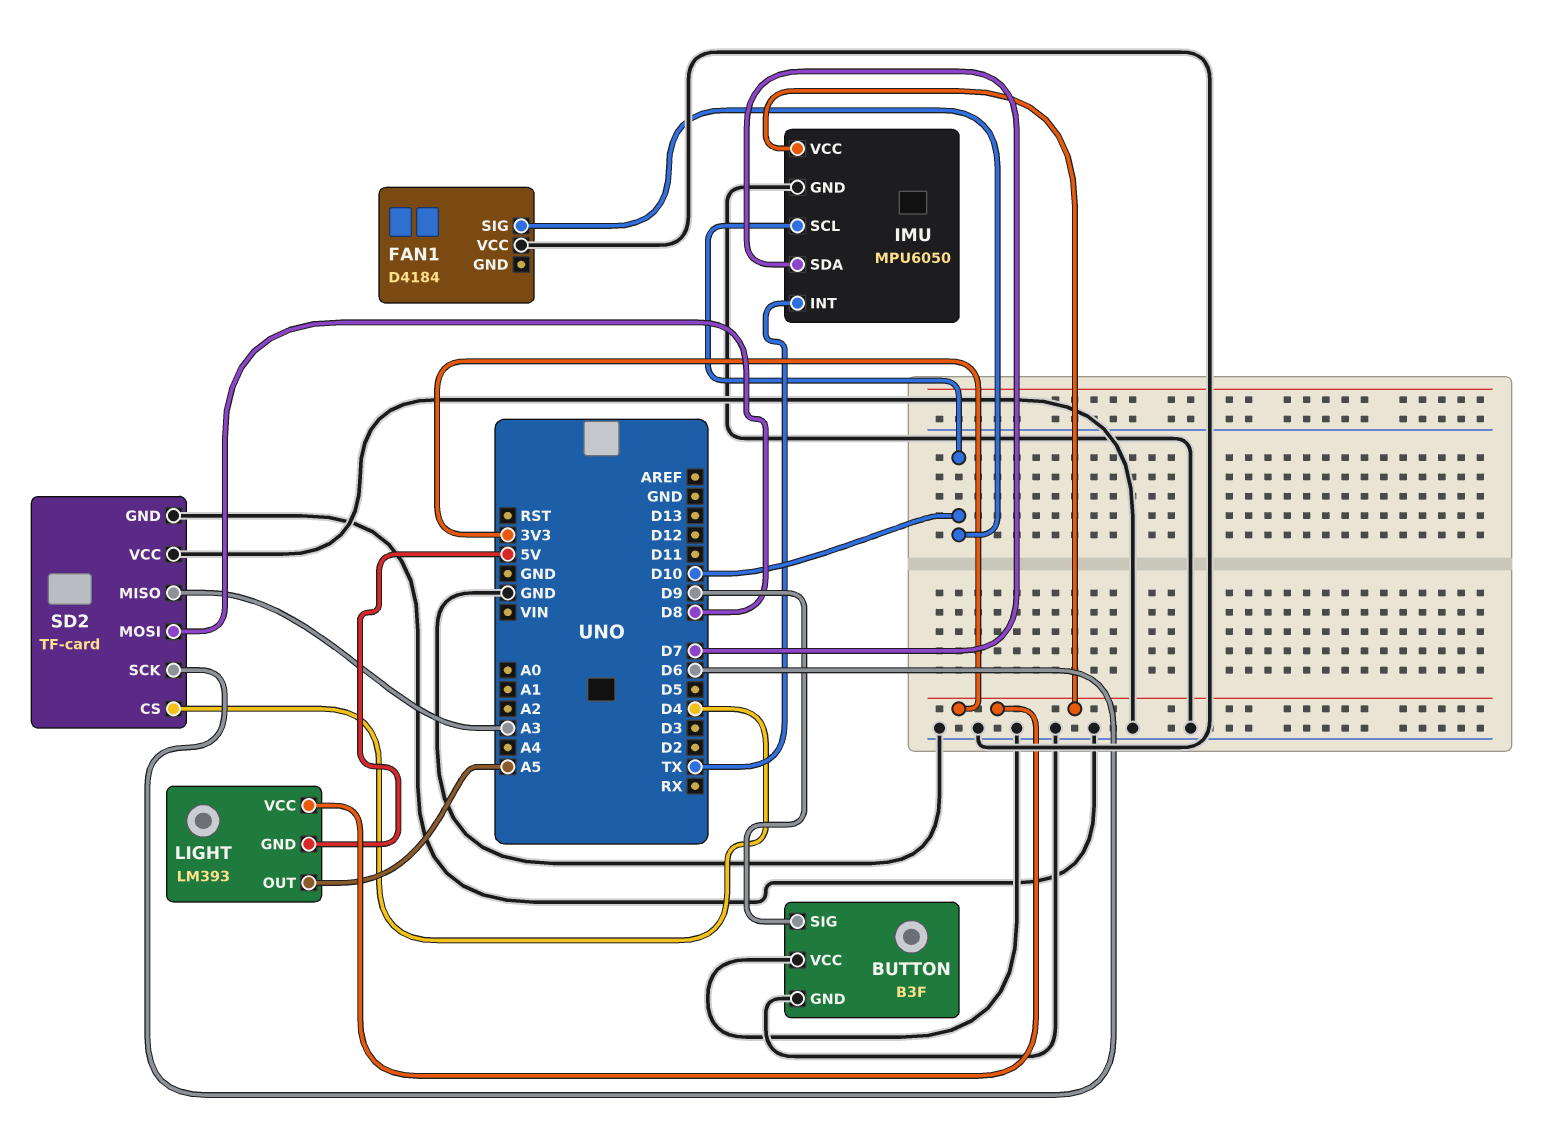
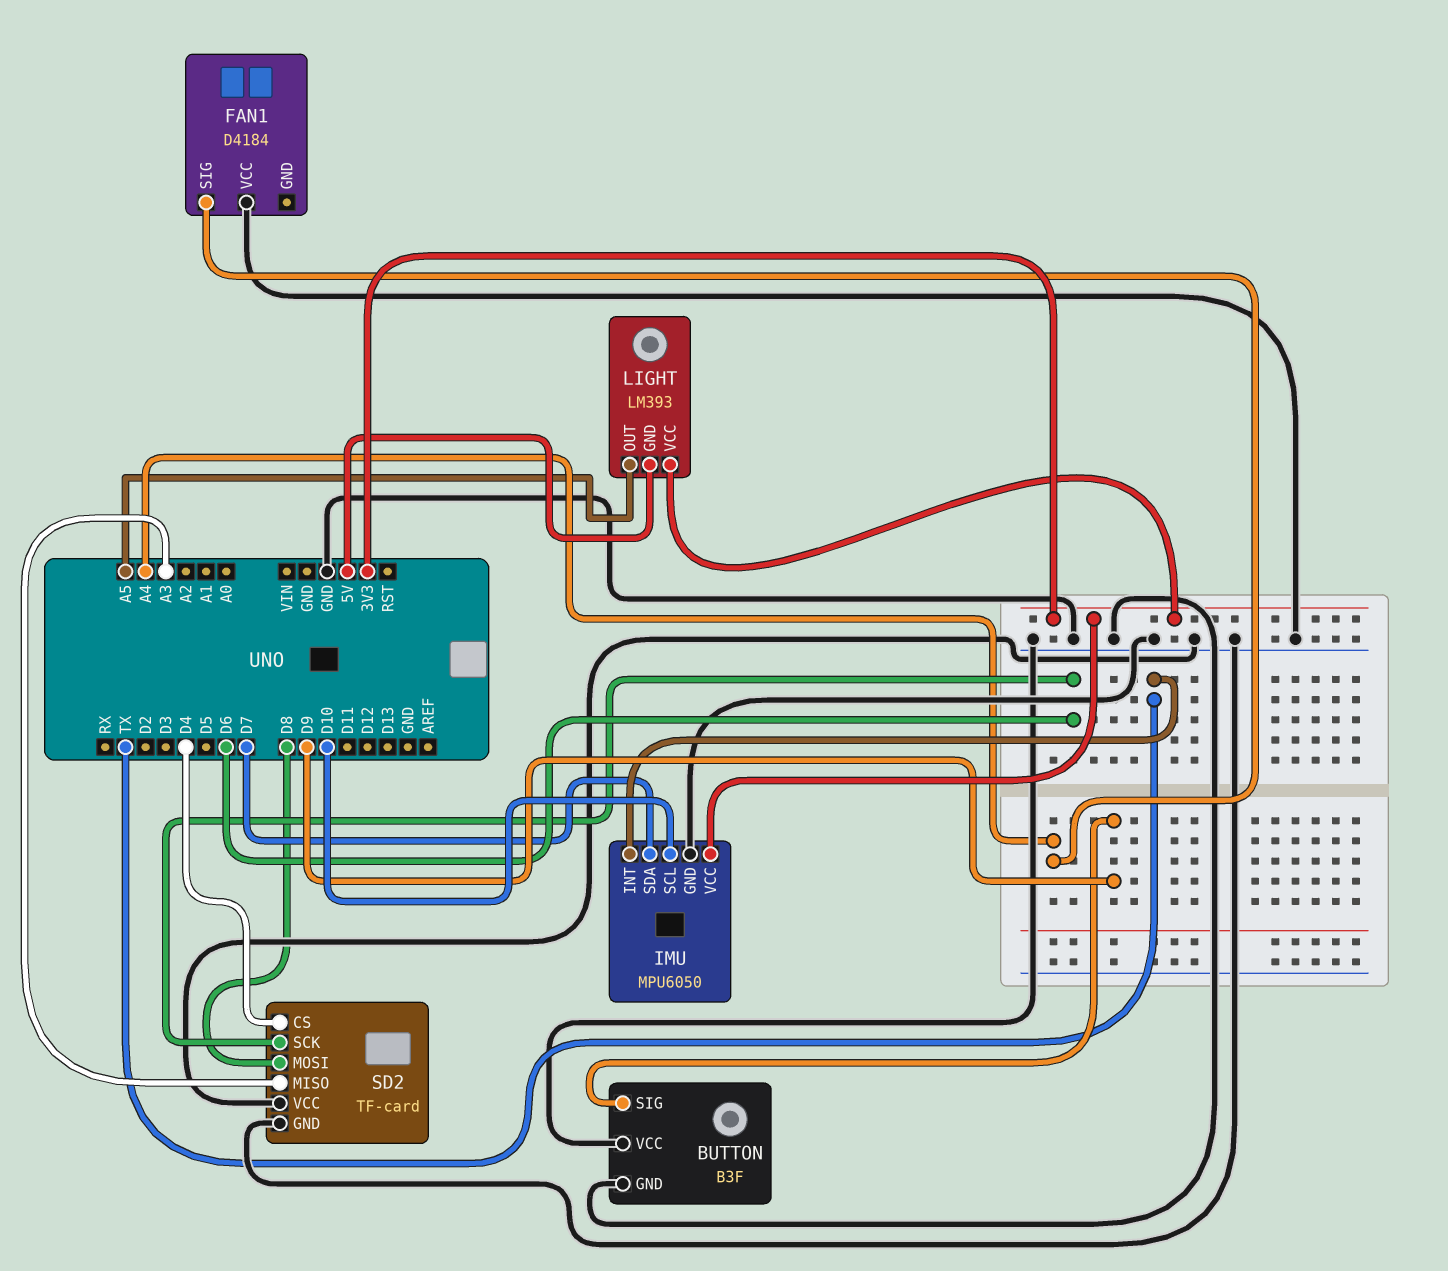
FAN1 pin SIG: D10 -> A4

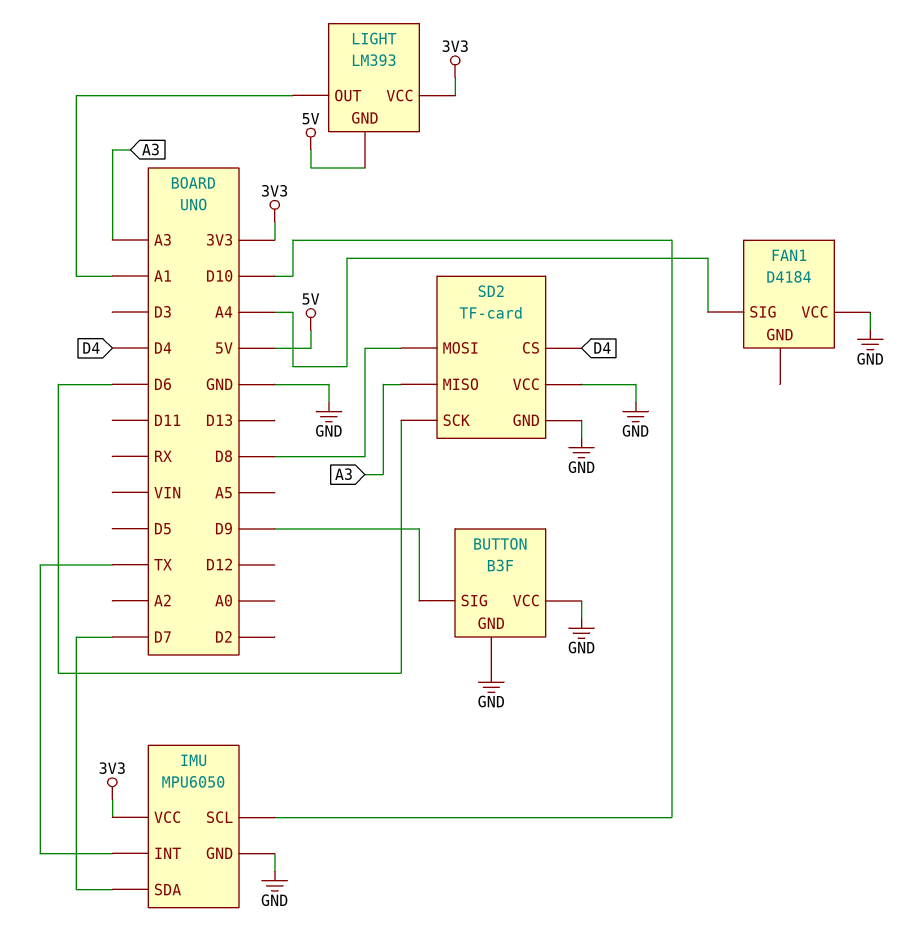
LIGHT pin OUT: A5 -> A1

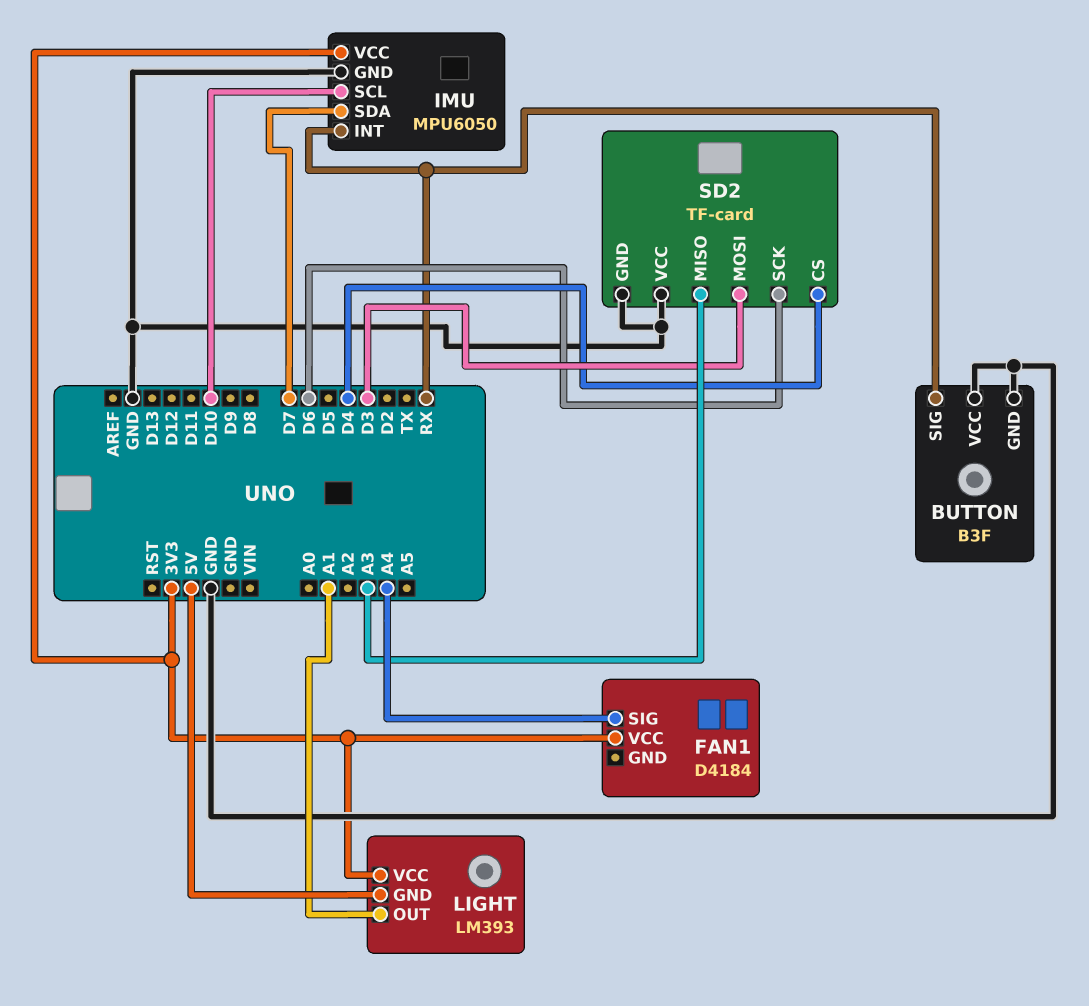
BUTTON pin SIG: D9 -> RX
FAN1 pin VCC: GND -> 3V3
IMU pin INT: TX -> RX
SD2 pin MOSI: D8 -> D3

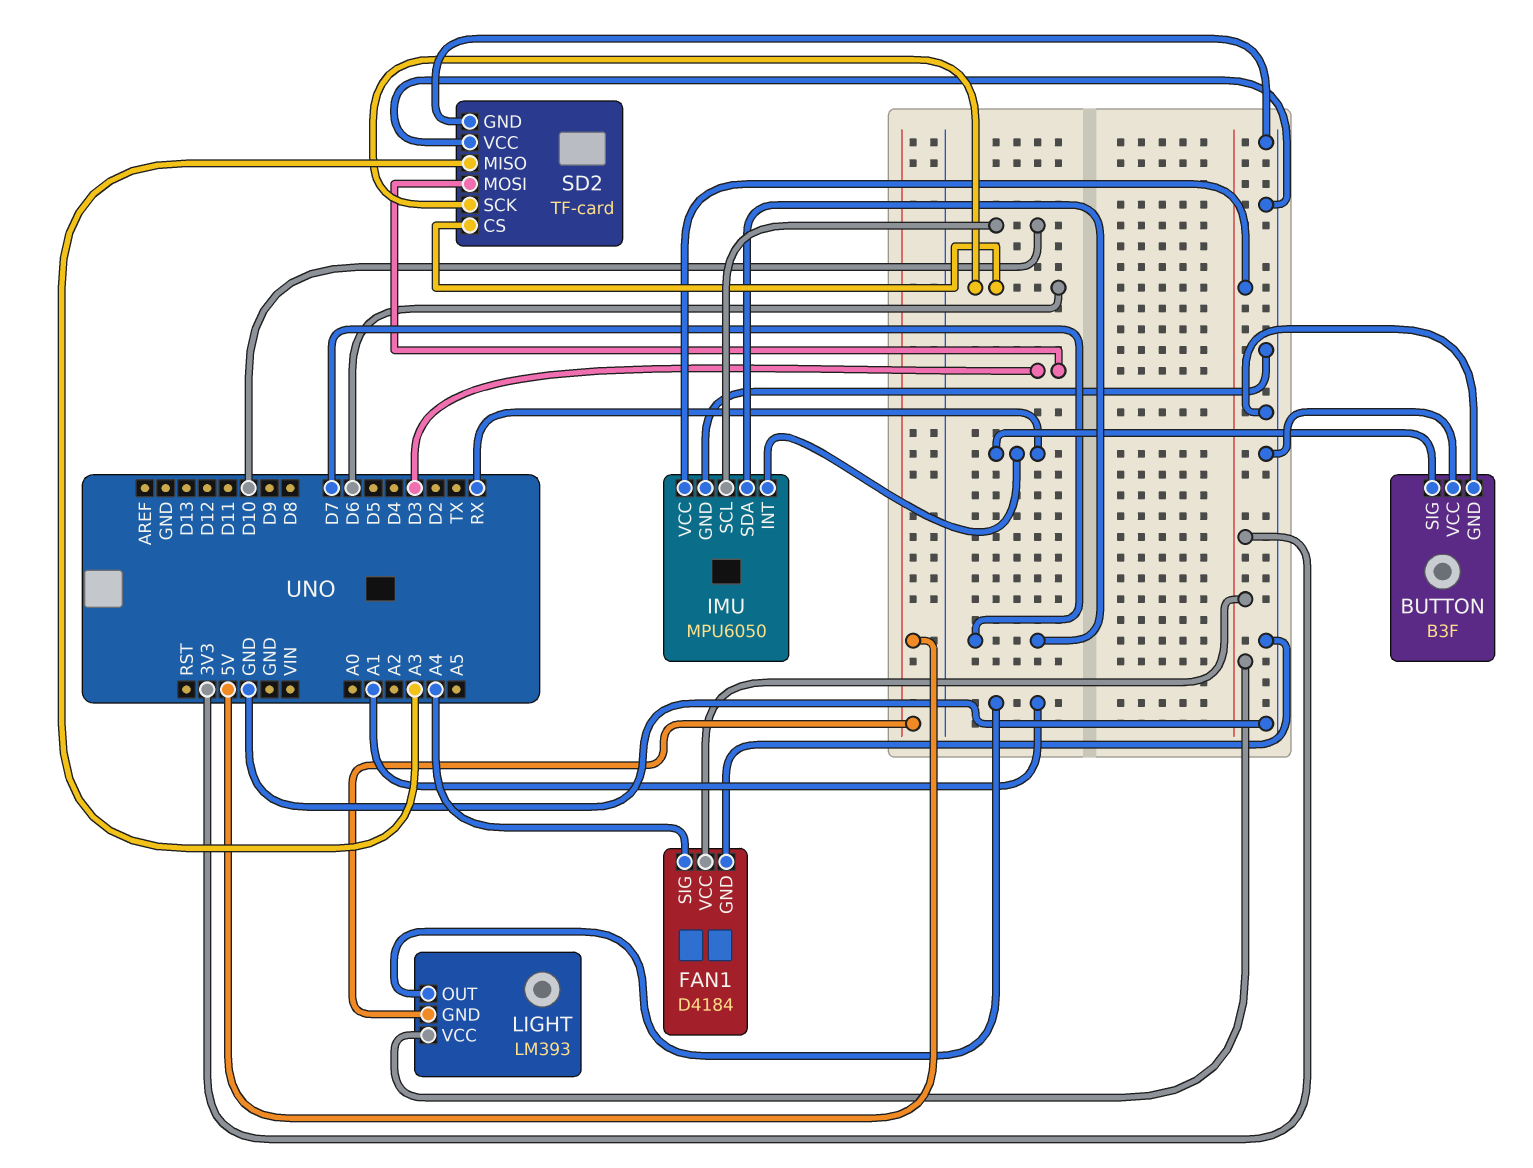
FAN1 pin GND: none -> GND
SD2 pin CS: D4 -> D6

